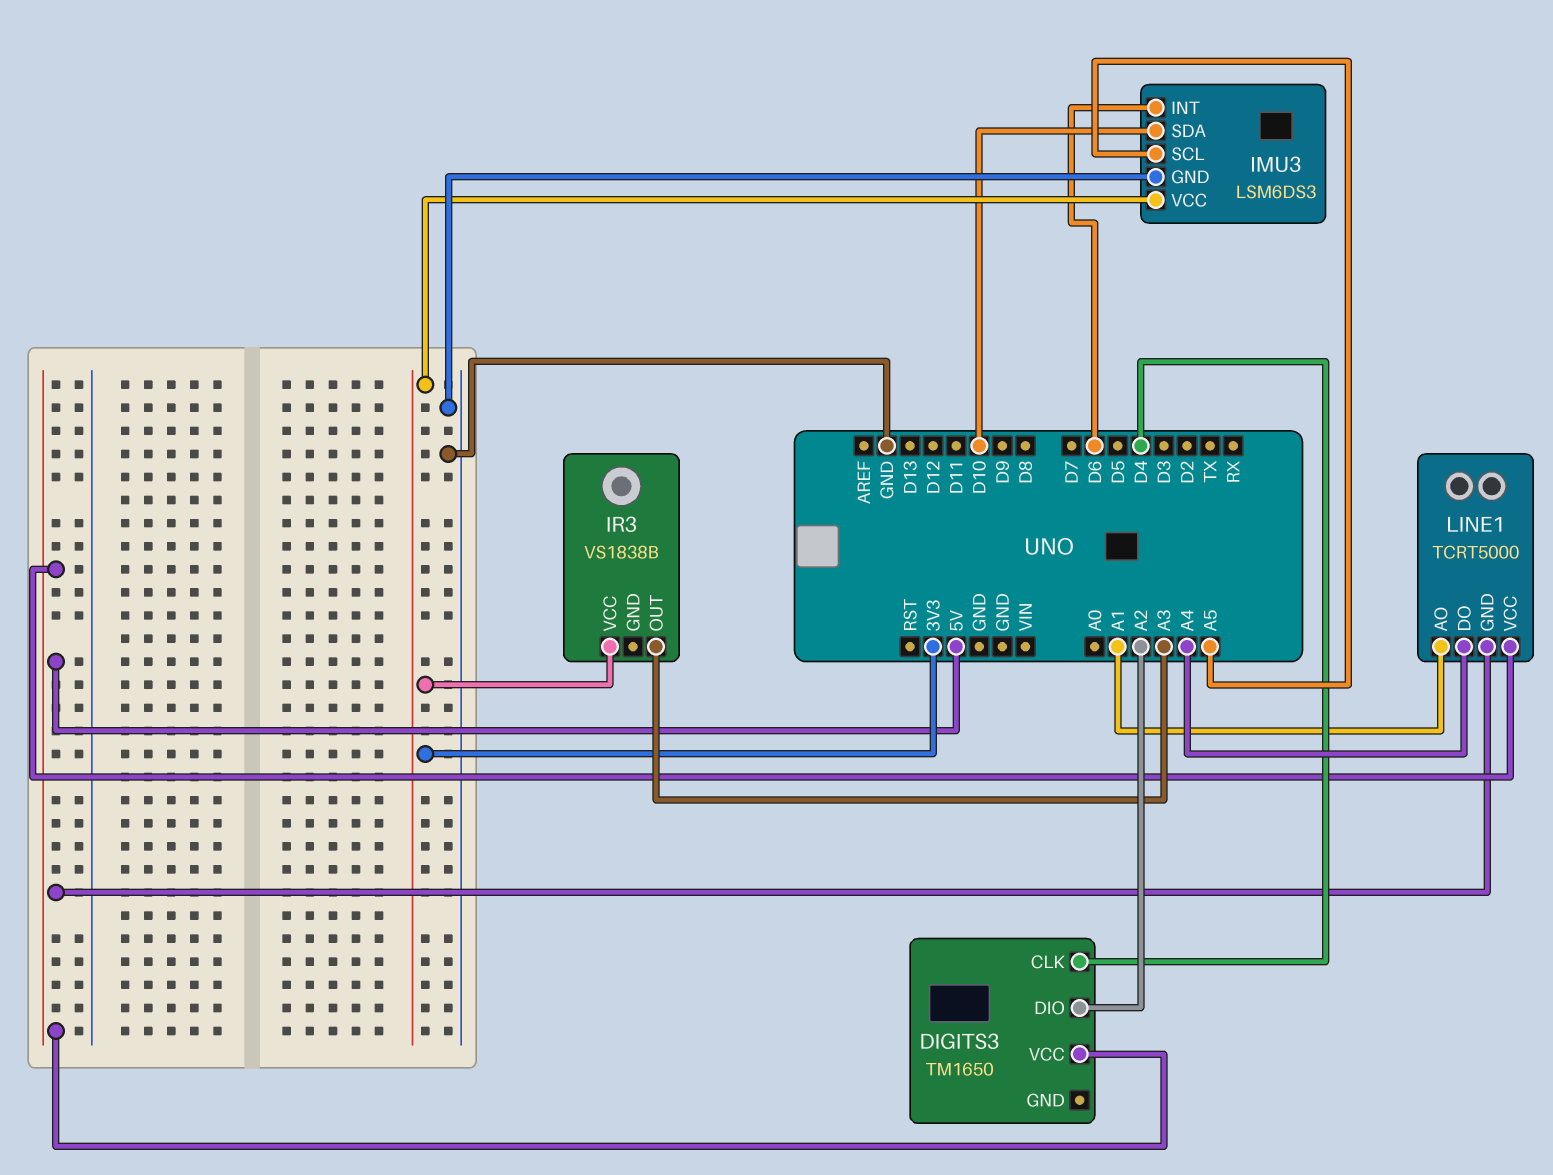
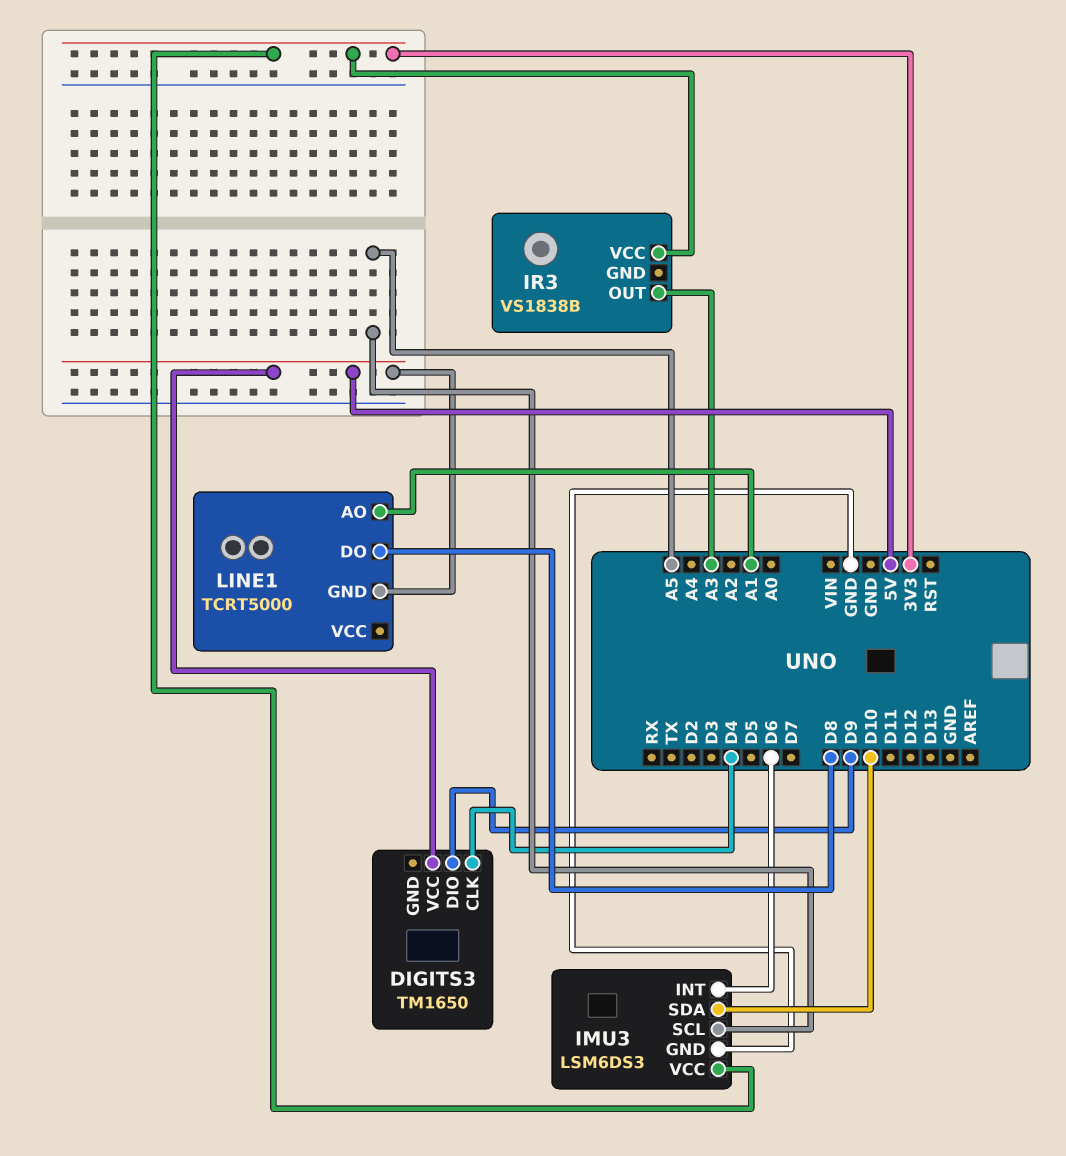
DIGITS3 pin DIO: A2 -> D9
LINE1 pin DO: A4 -> D8
LINE1 pin VCC: 5V -> none

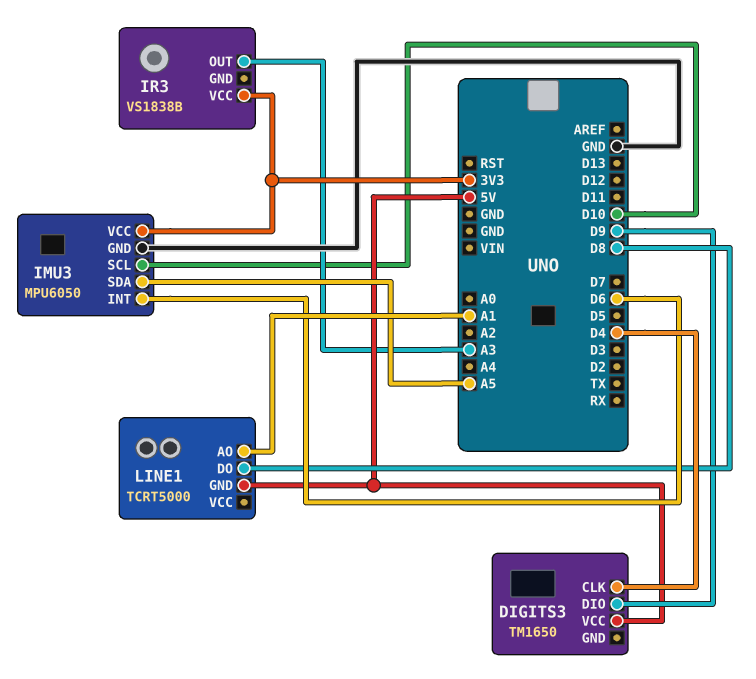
IMU3: LSM6DS3 -> MPU6050
IMU3 pin SCL: A5 -> D10
IMU3 pin SDA: D10 -> A5

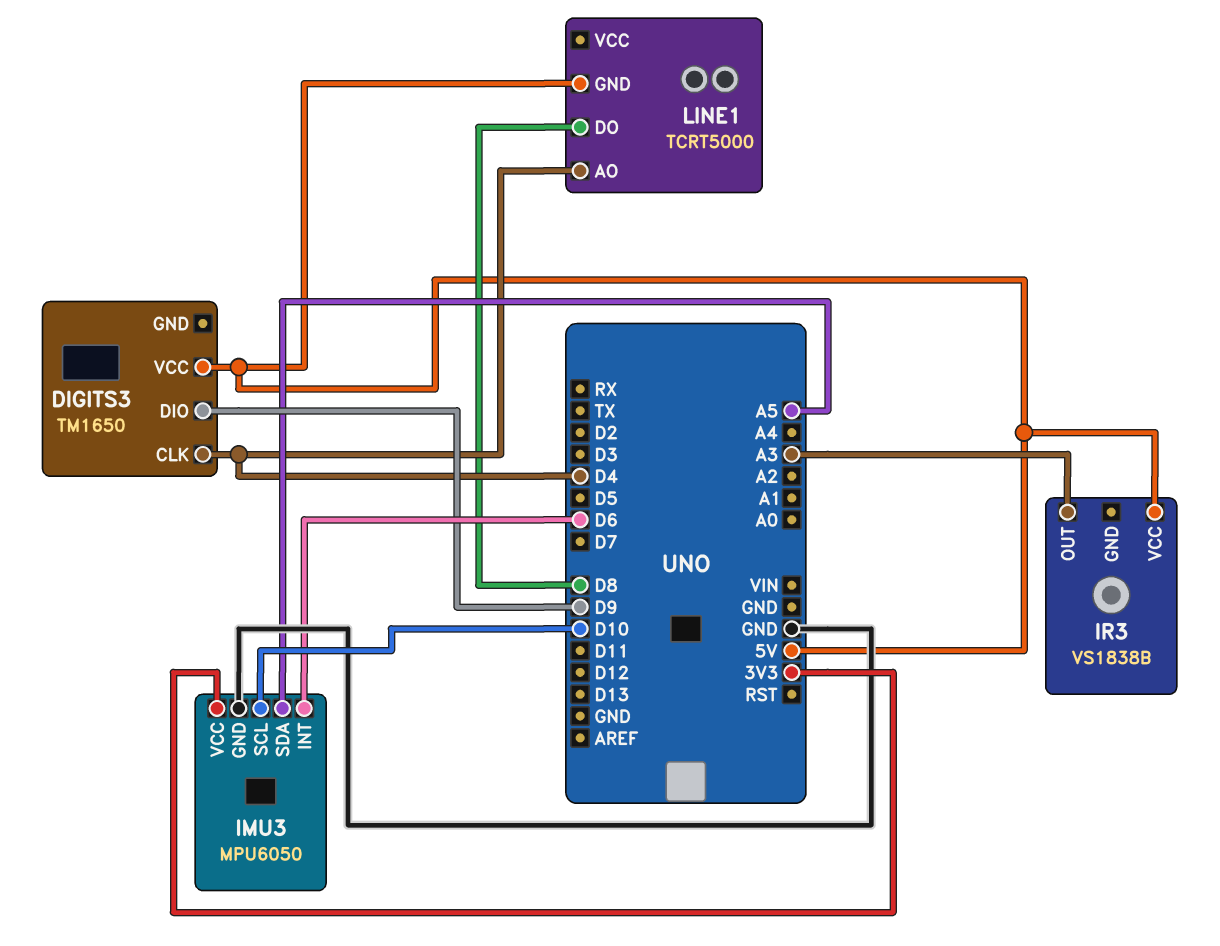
IR3 pin VCC: 3V3 -> 5V
LINE1 pin AO: A1 -> D4

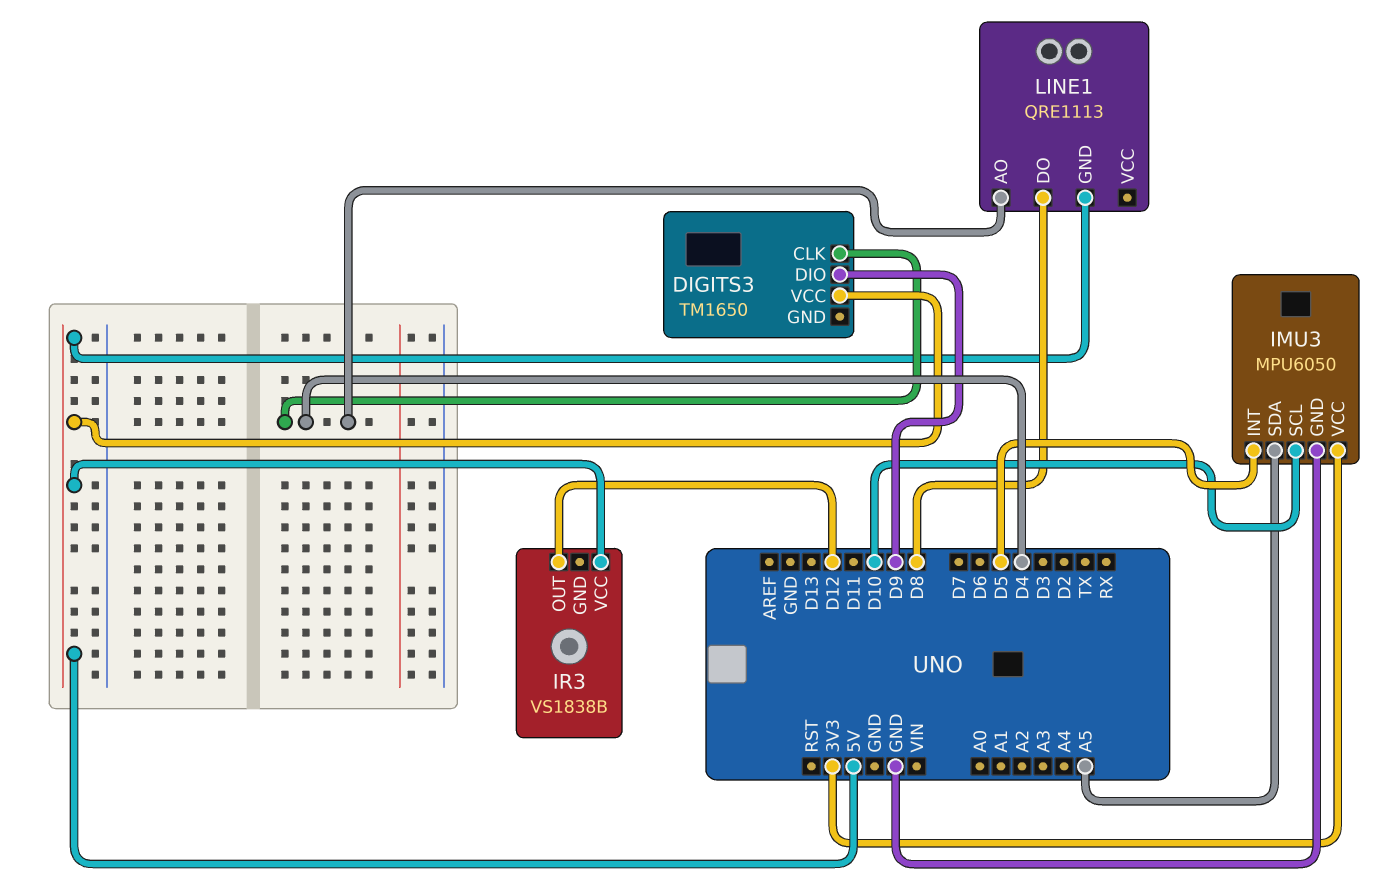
IMU3 pin INT: D6 -> D5
IR3 pin OUT: A3 -> D12
LINE1: TCRT5000 -> QRE1113

